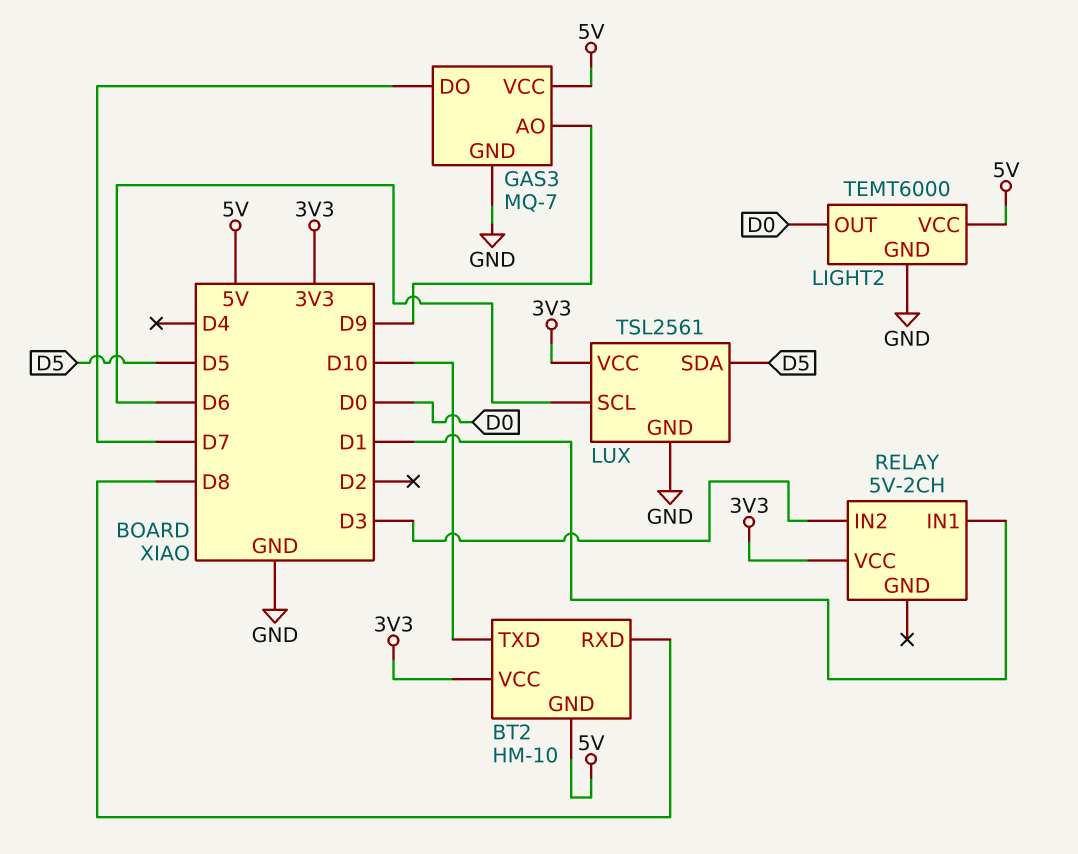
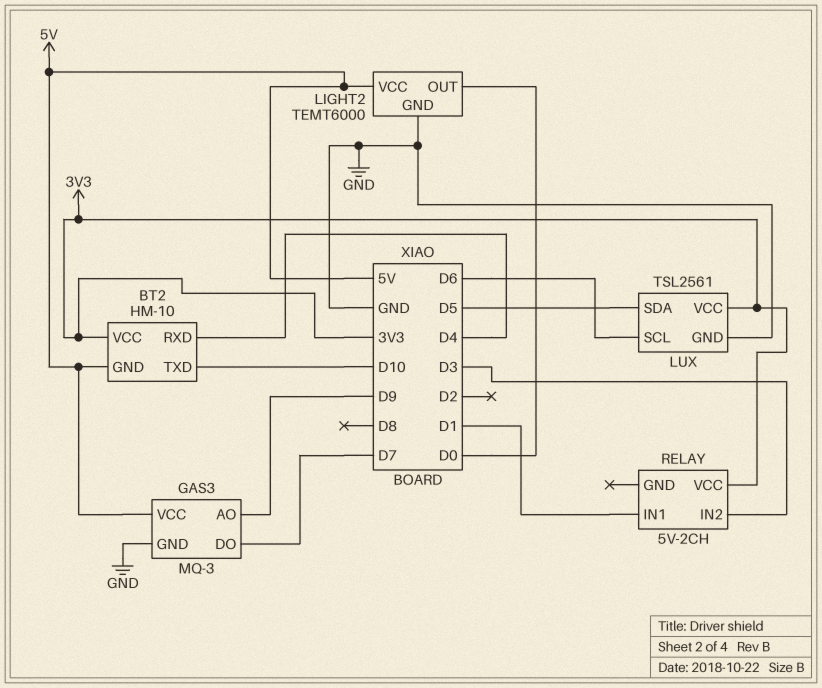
BT2 pin RXD: D8 -> D4
GAS3: MQ-7 -> MQ-3

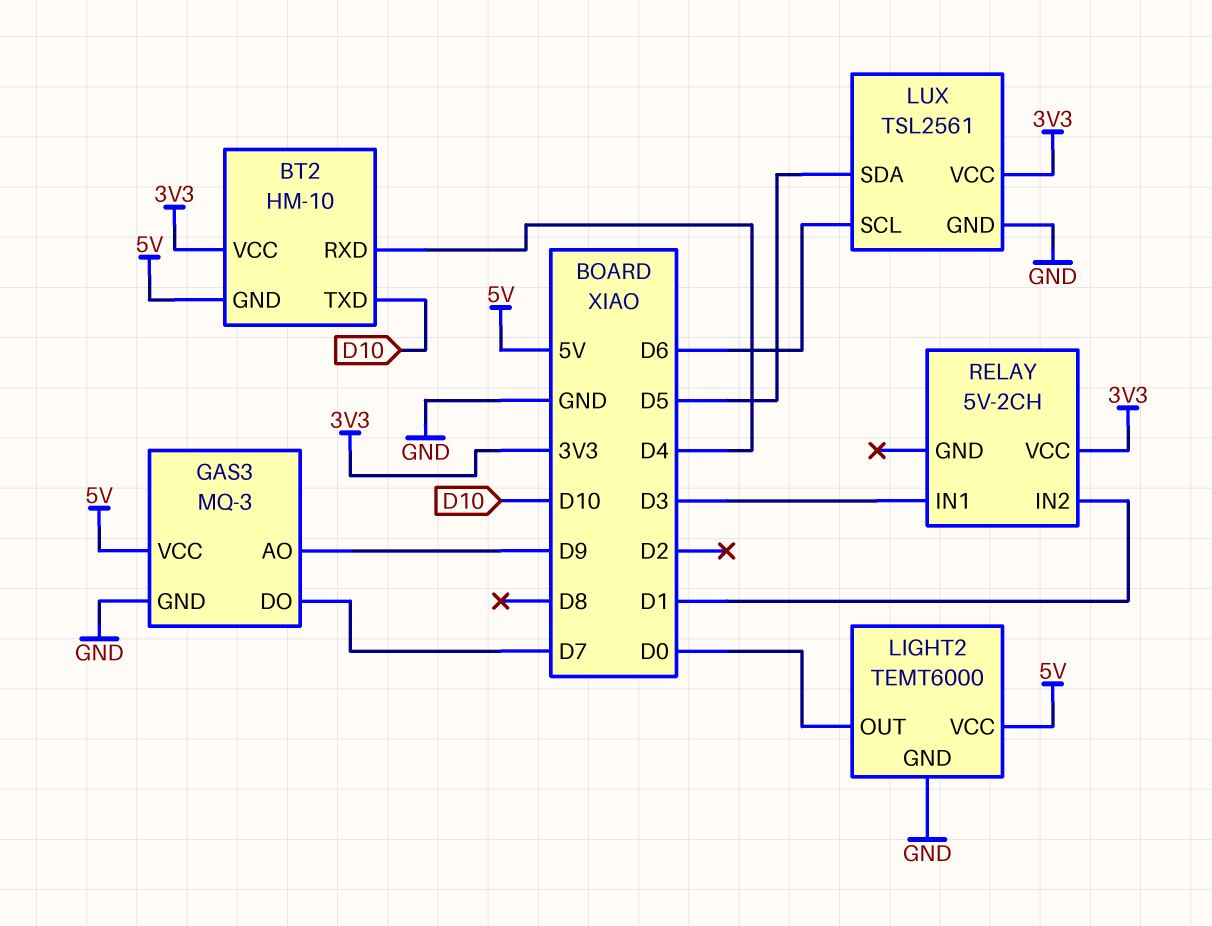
RELAY pin IN1: D1 -> D3
RELAY pin IN2: D3 -> D1

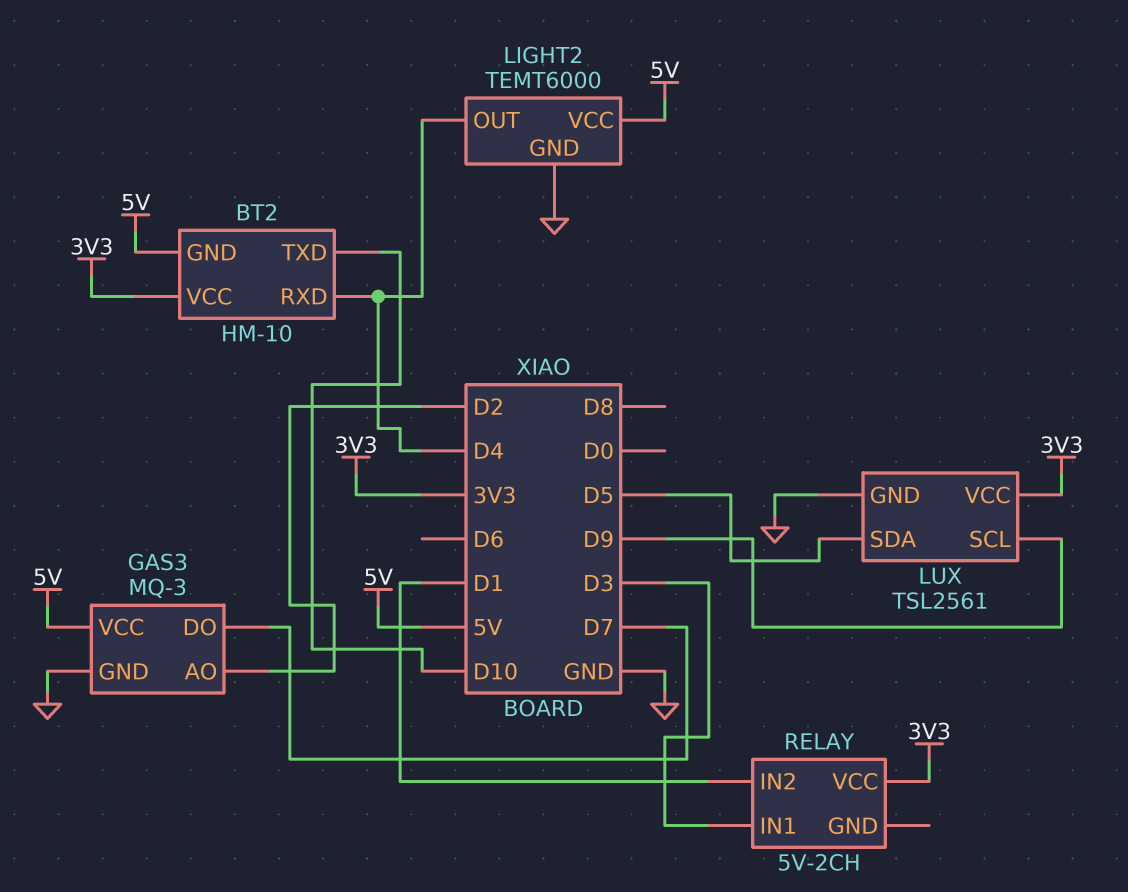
GAS3 pin AO: D9 -> D2
LIGHT2 pin OUT: D0 -> D4
LUX pin SCL: D6 -> D9

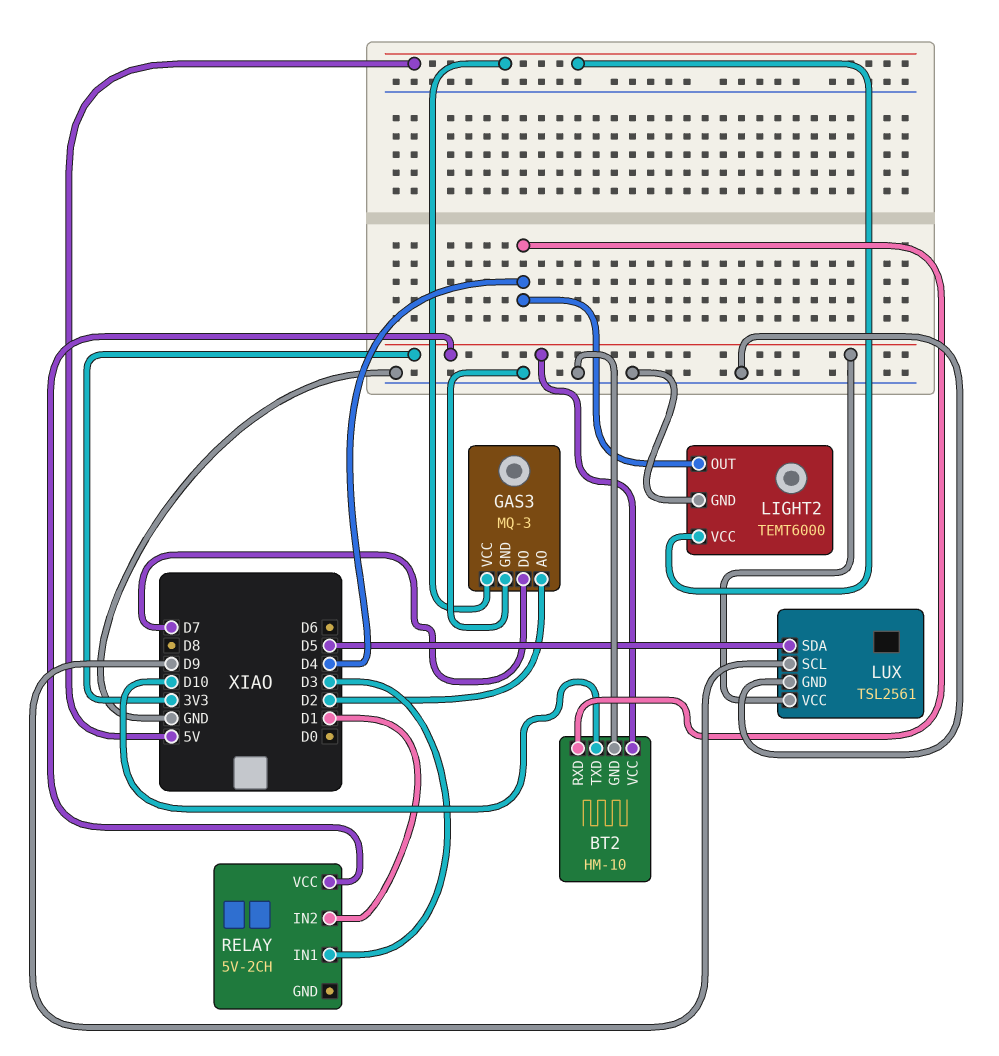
BT2 pin GND: 5V -> GND

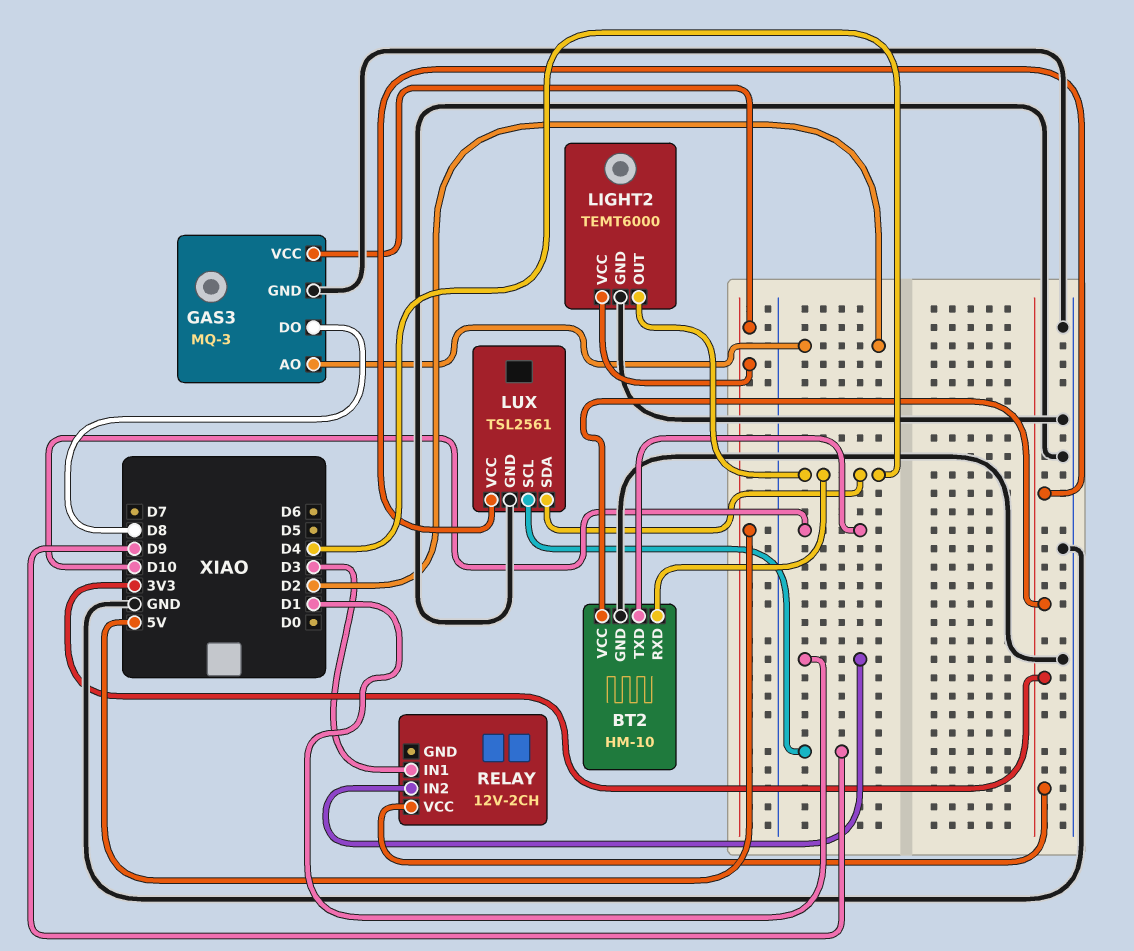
GAS3 pin DO: D7 -> D8
LUX pin SDA: D5 -> D4
RELAY: 5V-2CH -> 12V-2CH

